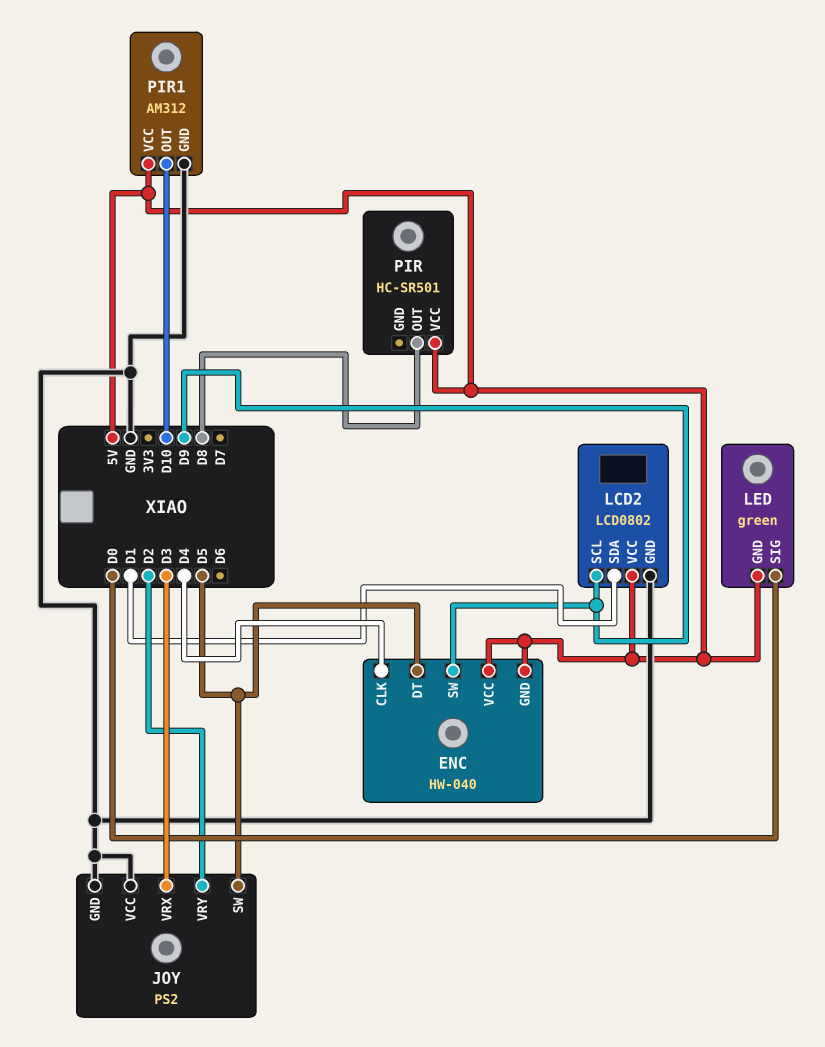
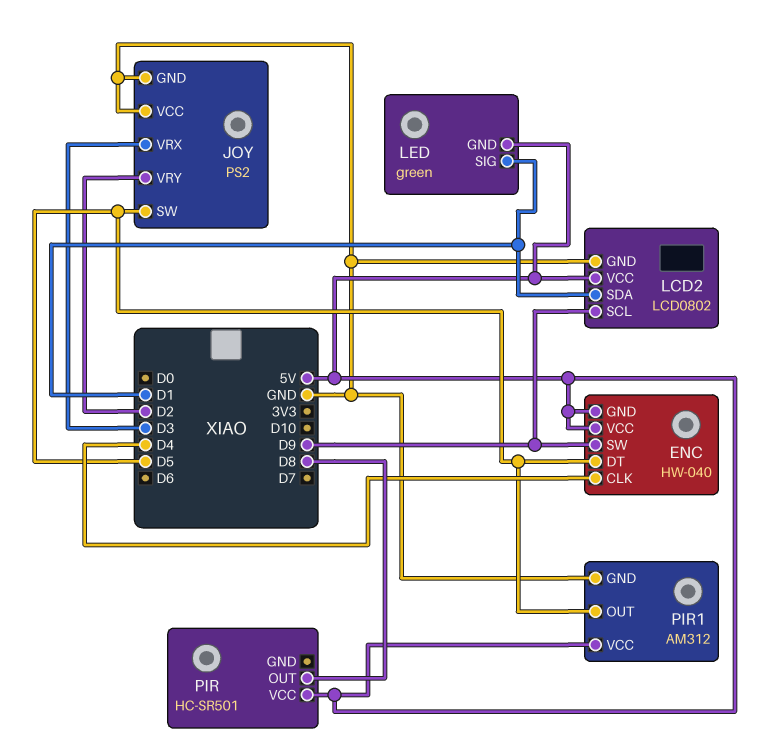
LED pin SIG: D0 -> D1
PIR1 pin OUT: D10 -> D5

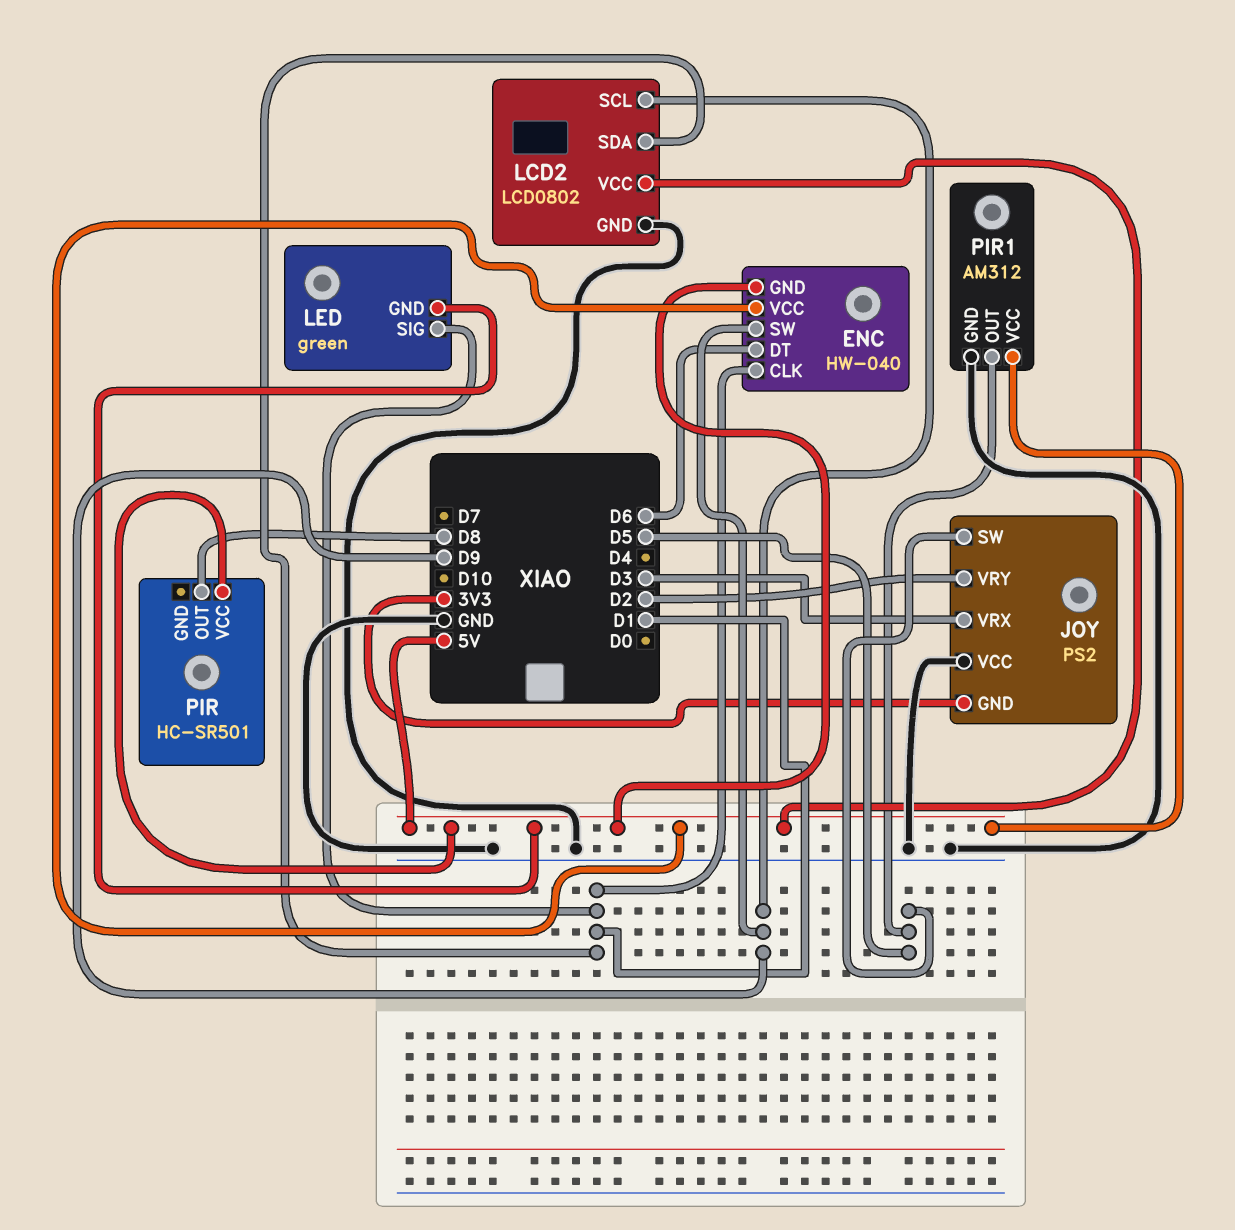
ENC pin CLK: D4 -> D1
ENC pin DT: D5 -> D6
JOY pin GND: GND -> 3V3

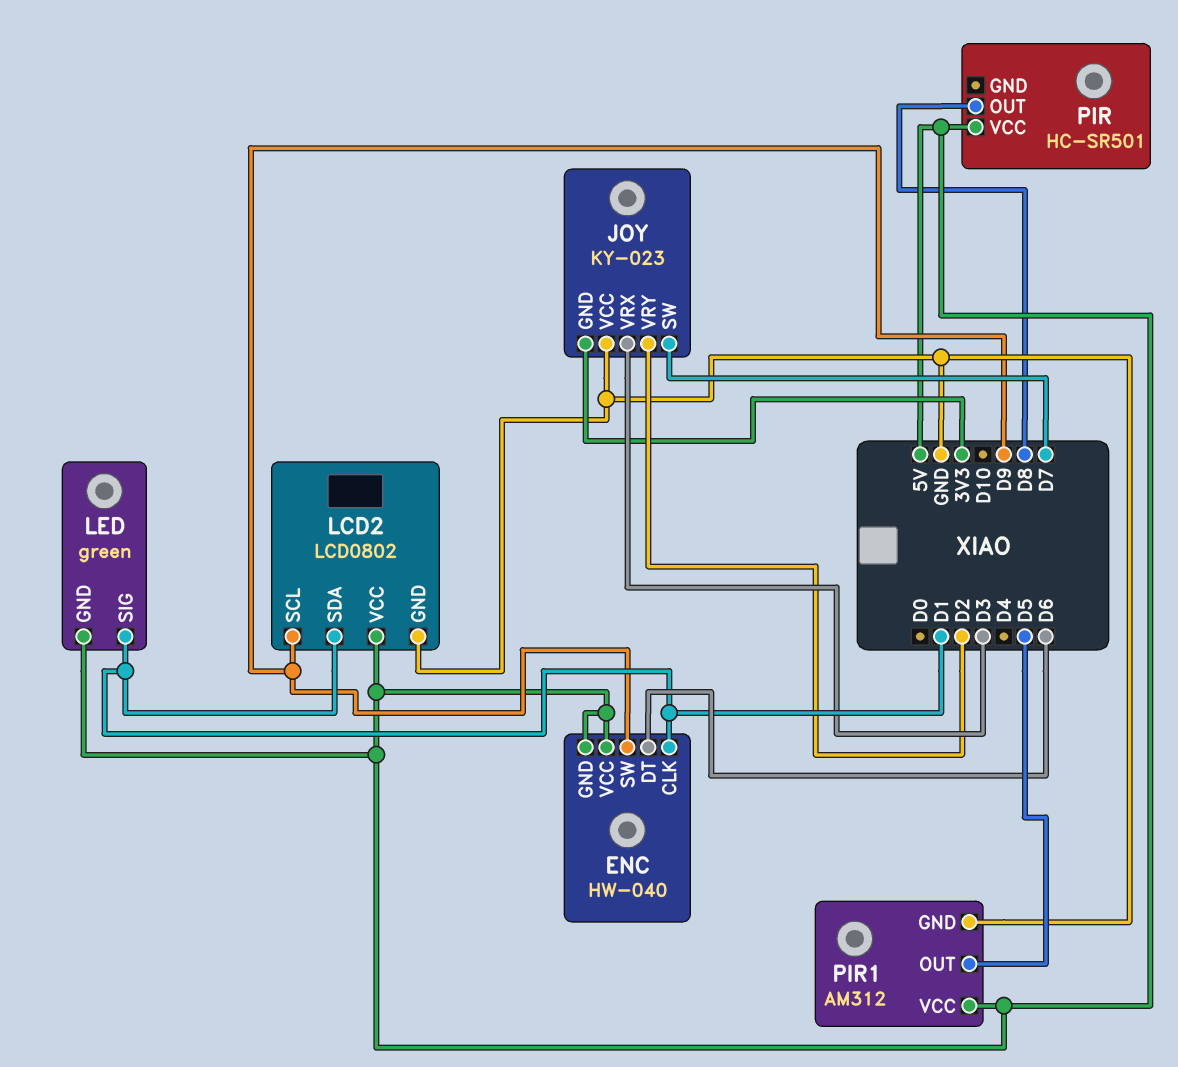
JOY: PS2 -> KY-023
JOY pin SW: D5 -> D7

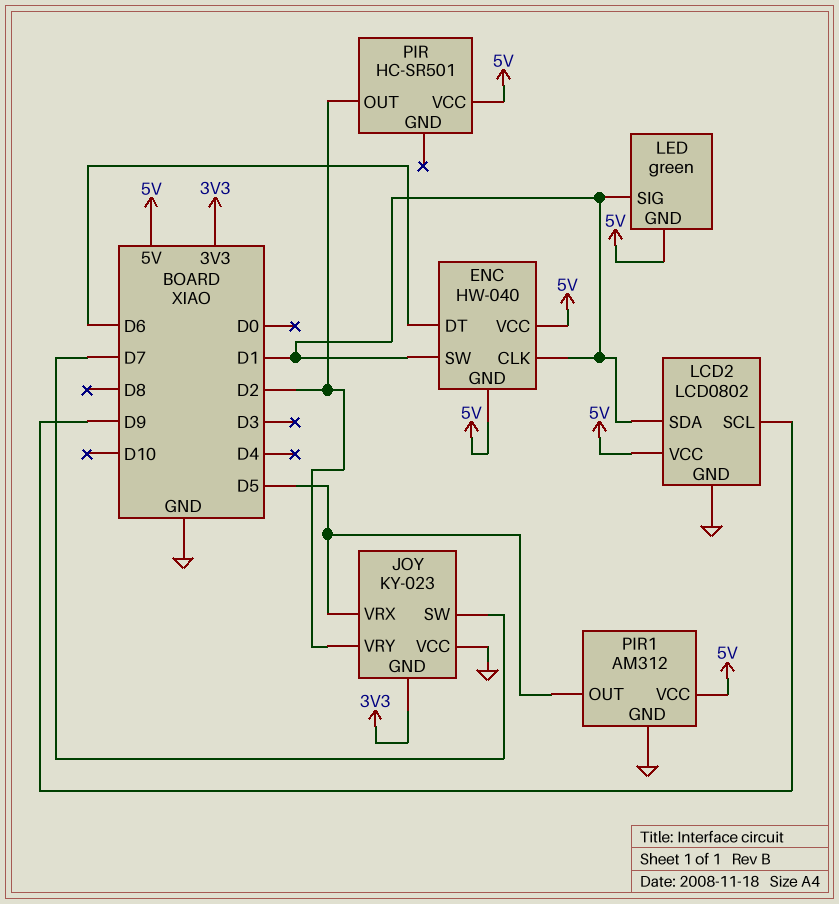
ENC pin SW: D9 -> D1
JOY pin VRX: D3 -> D5
PIR pin OUT: D8 -> D2

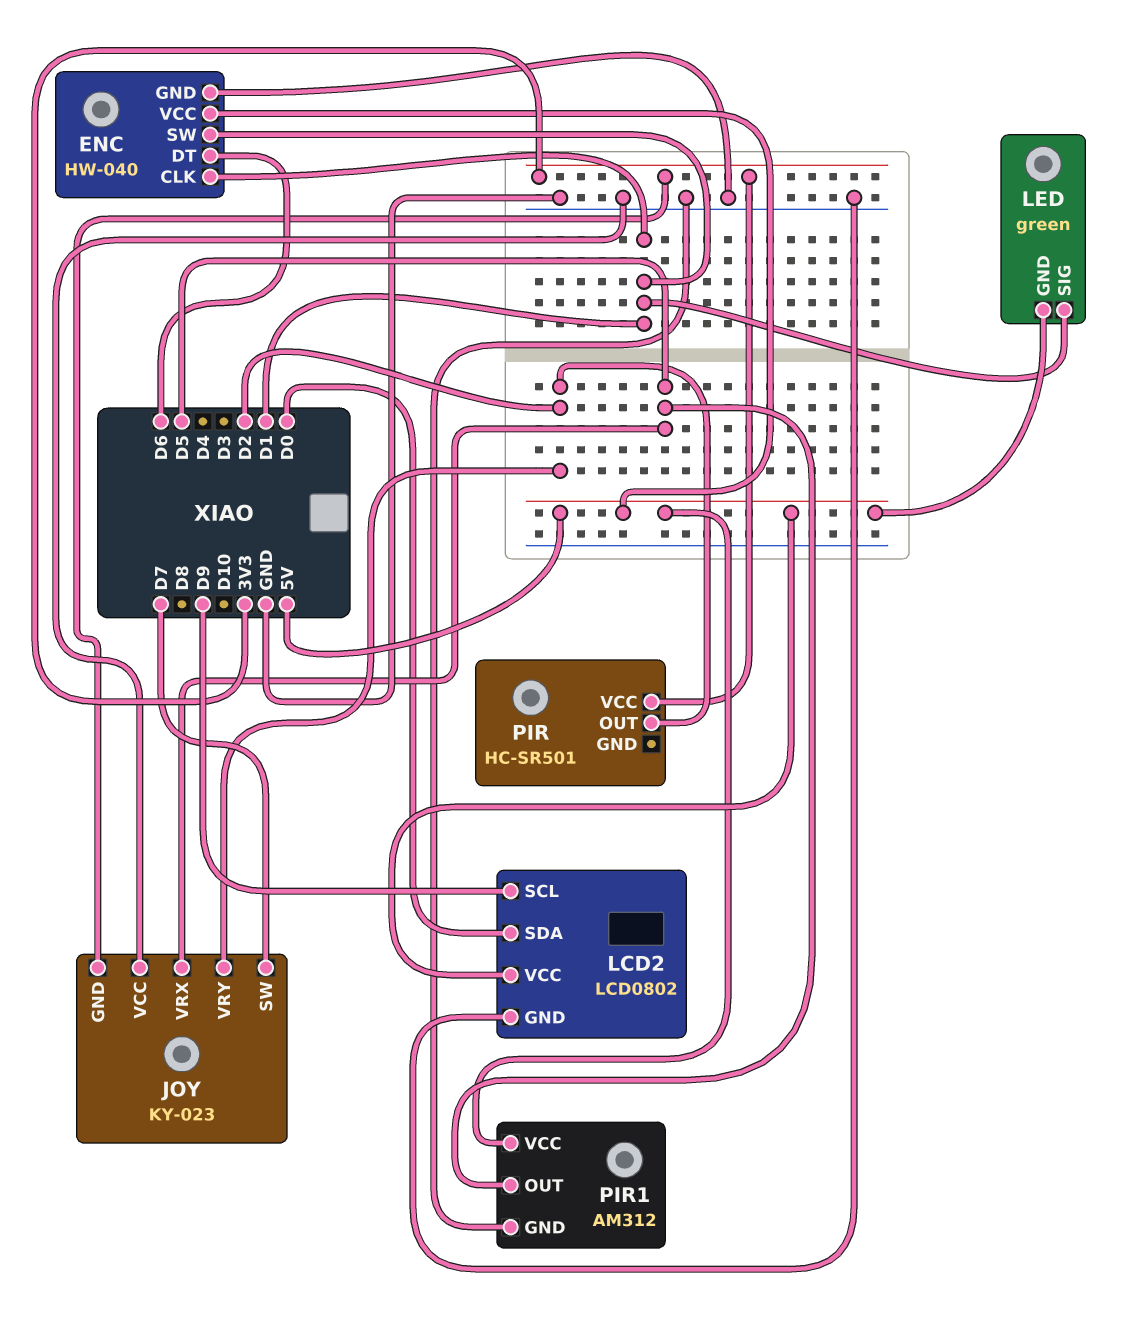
ENC pin GND: 5V -> GND
LCD2 pin SDA: D1 -> D0
PIR pin VCC: 5V -> 3V3

